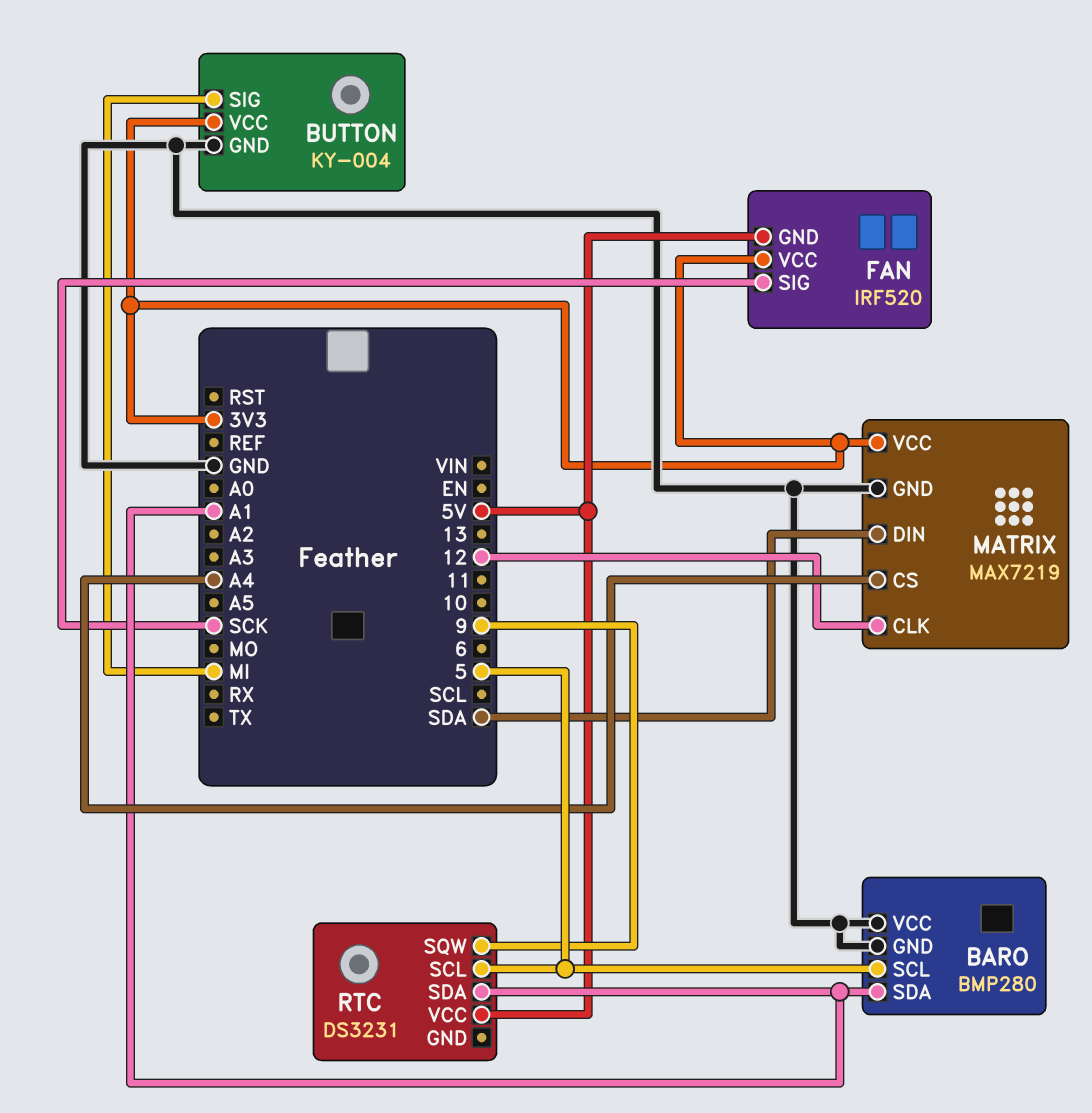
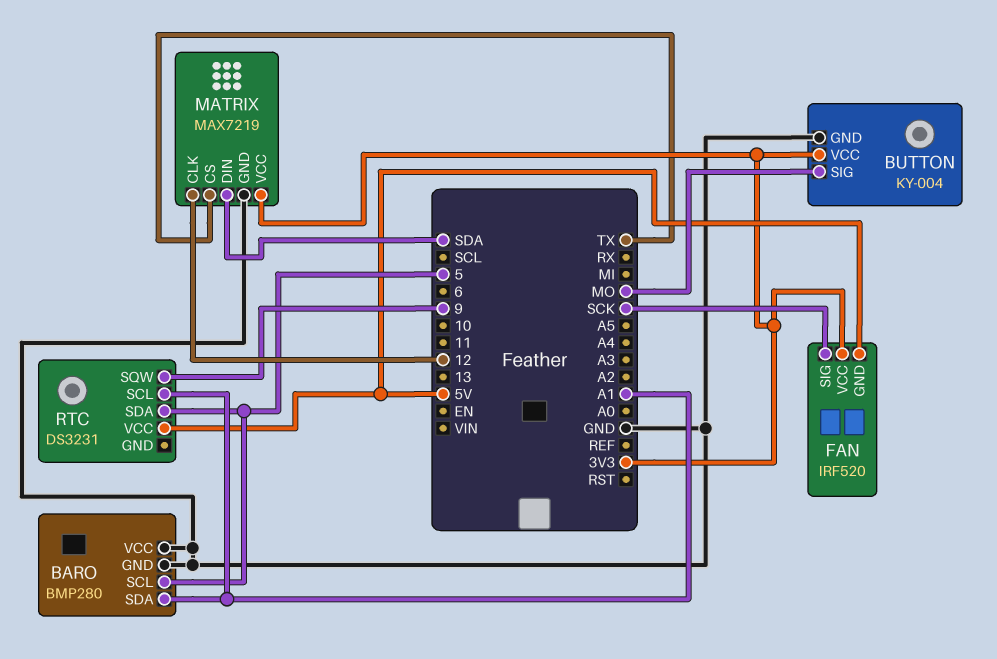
BUTTON pin SIG: MI -> MO
MATRIX pin CS: A4 -> TX
RTC pin SCL: 5 -> A1
RTC pin SDA: A1 -> 5

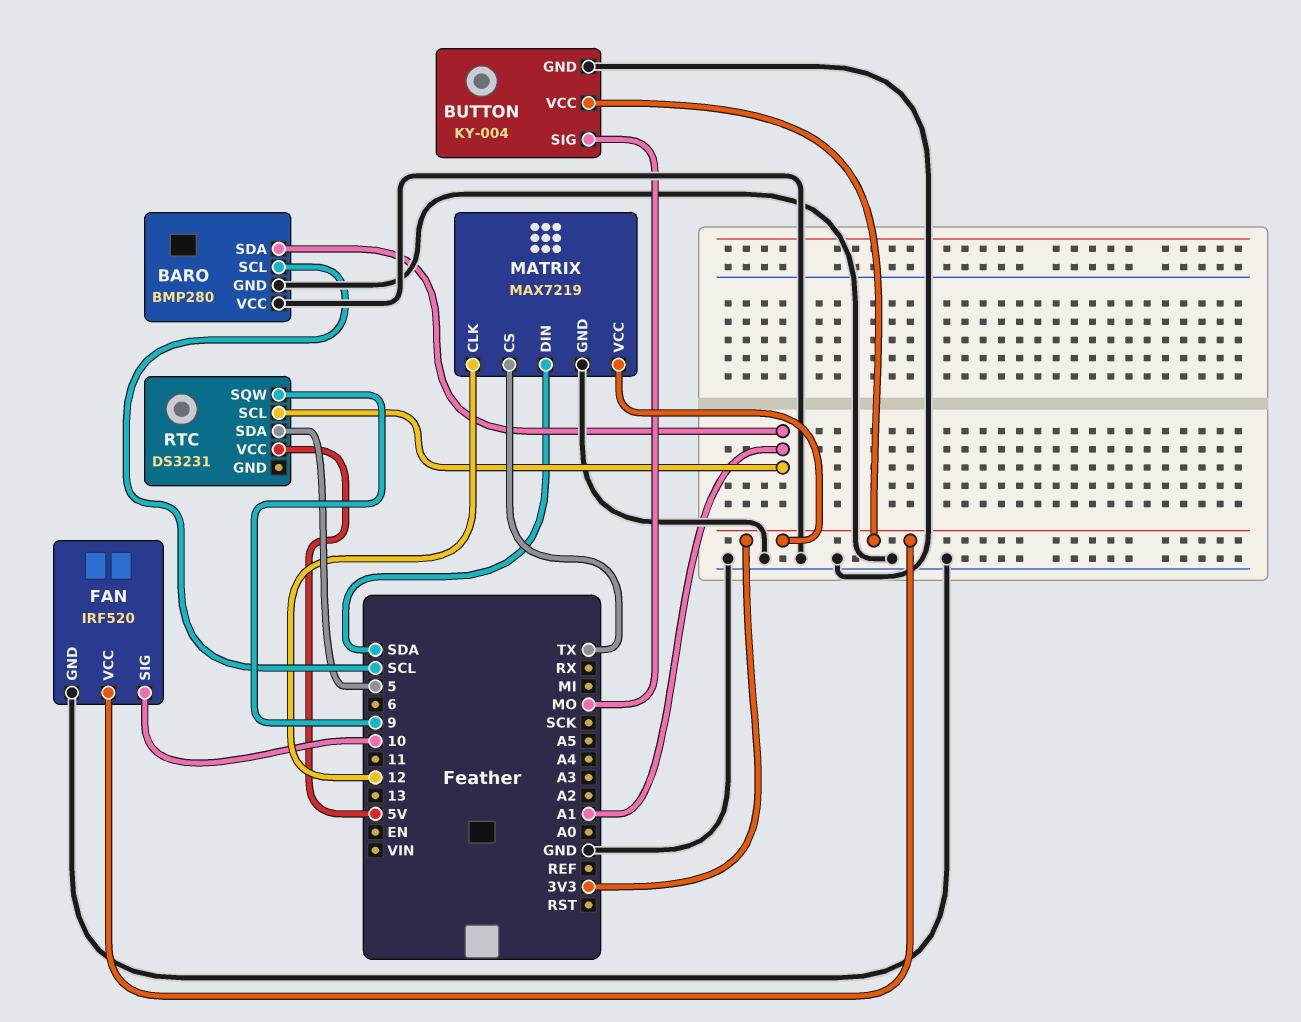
BARO pin SCL: 5 -> SCL
FAN pin GND: 5V -> GND
FAN pin SIG: SCK -> 10

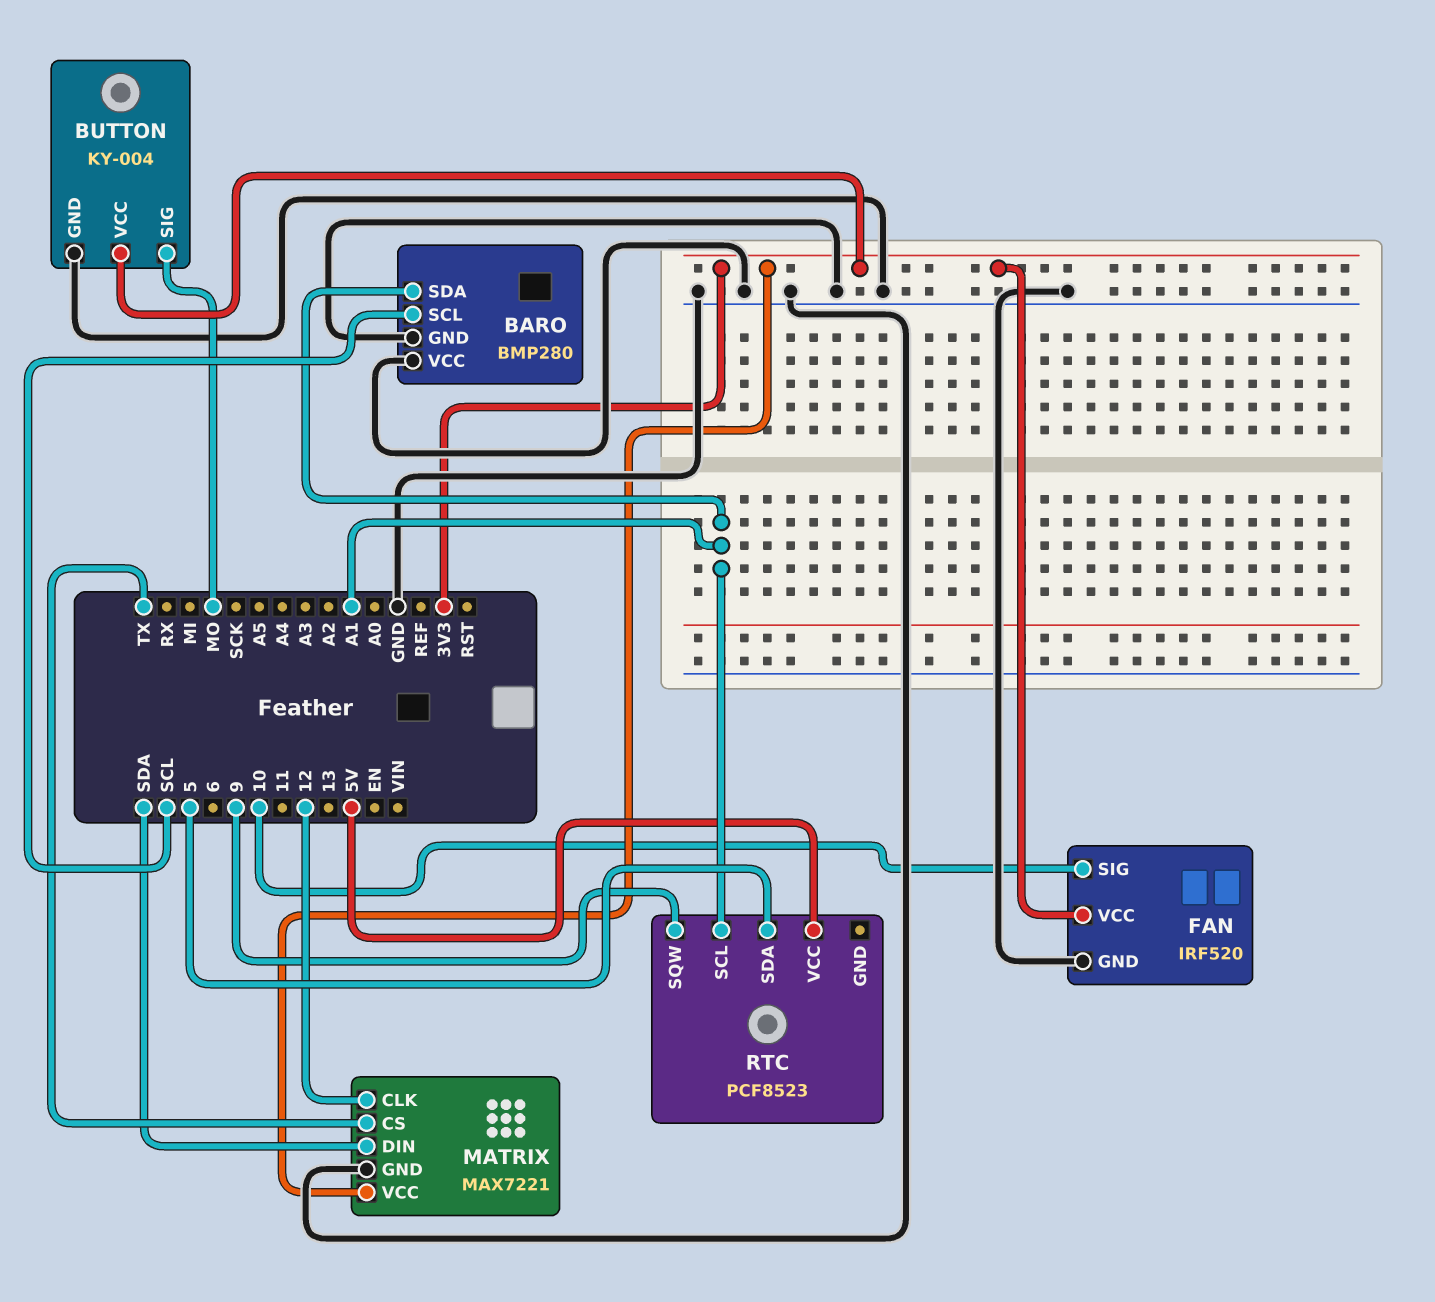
MATRIX: MAX7219 -> MAX7221
RTC: DS3231 -> PCF8523

